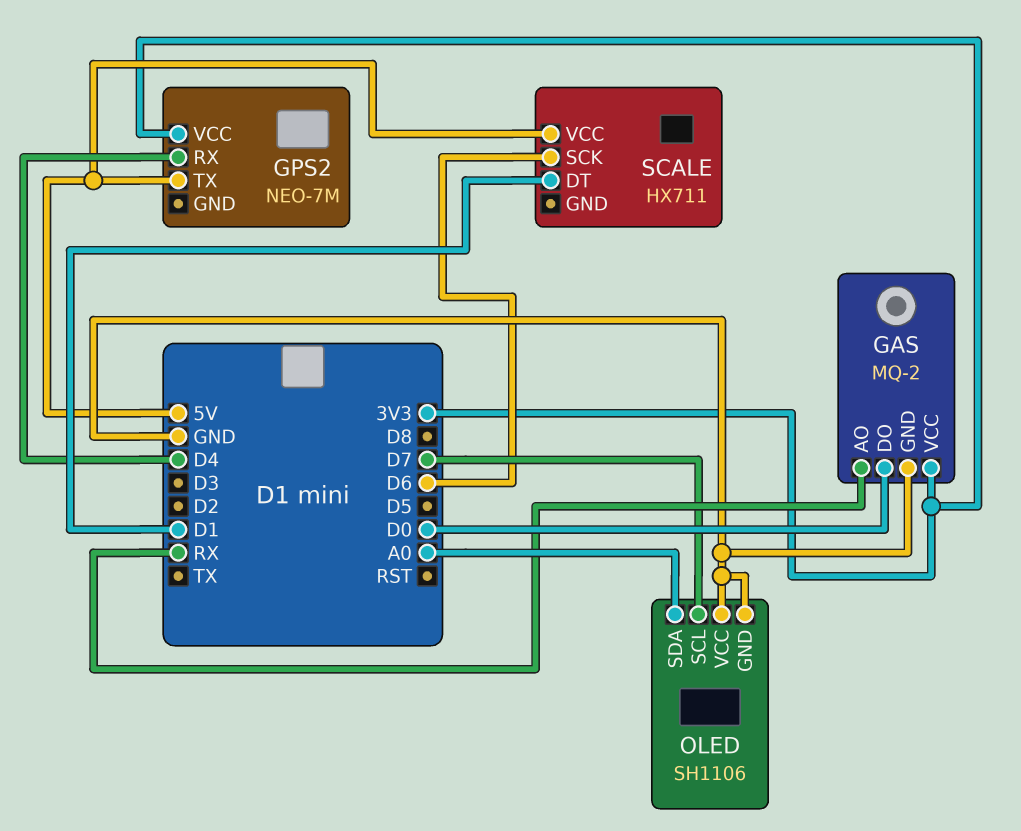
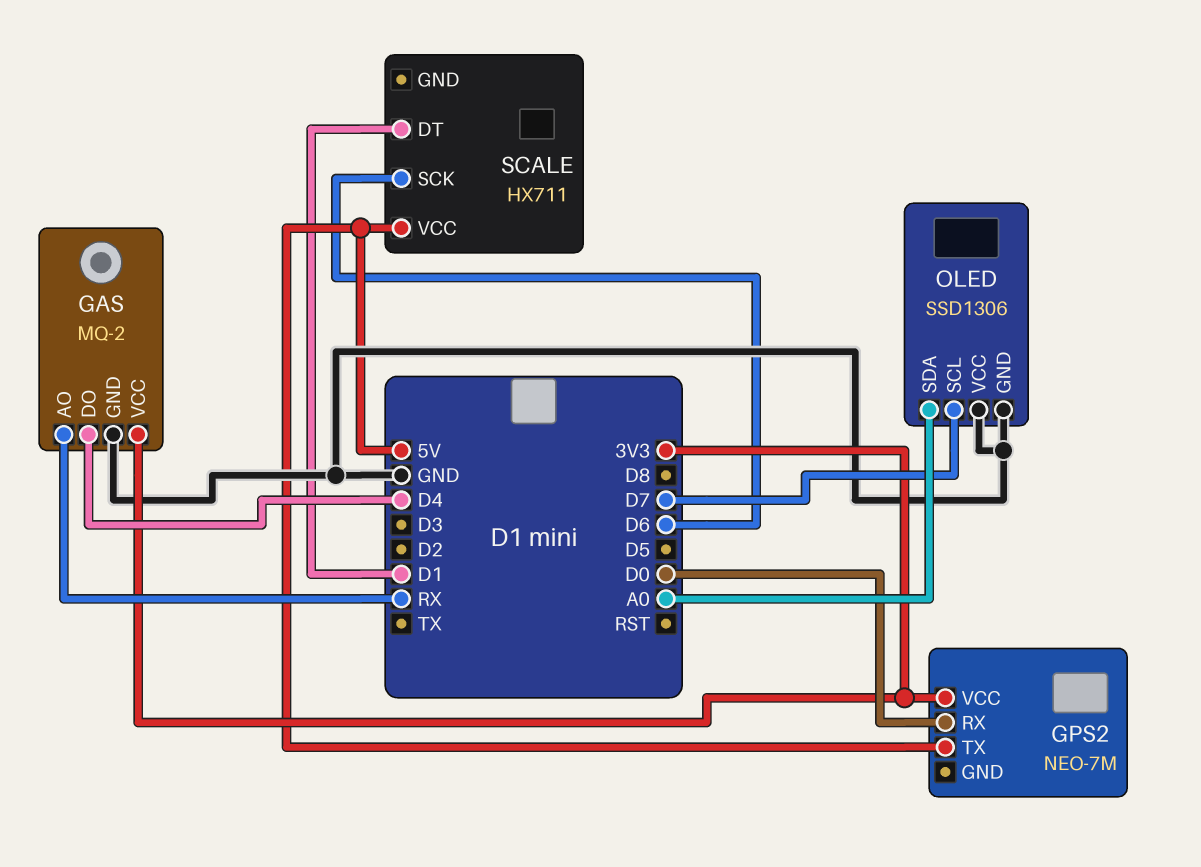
GAS pin DO: D0 -> D4
GPS2 pin RX: D4 -> D0
OLED: SH1106 -> SSD1306

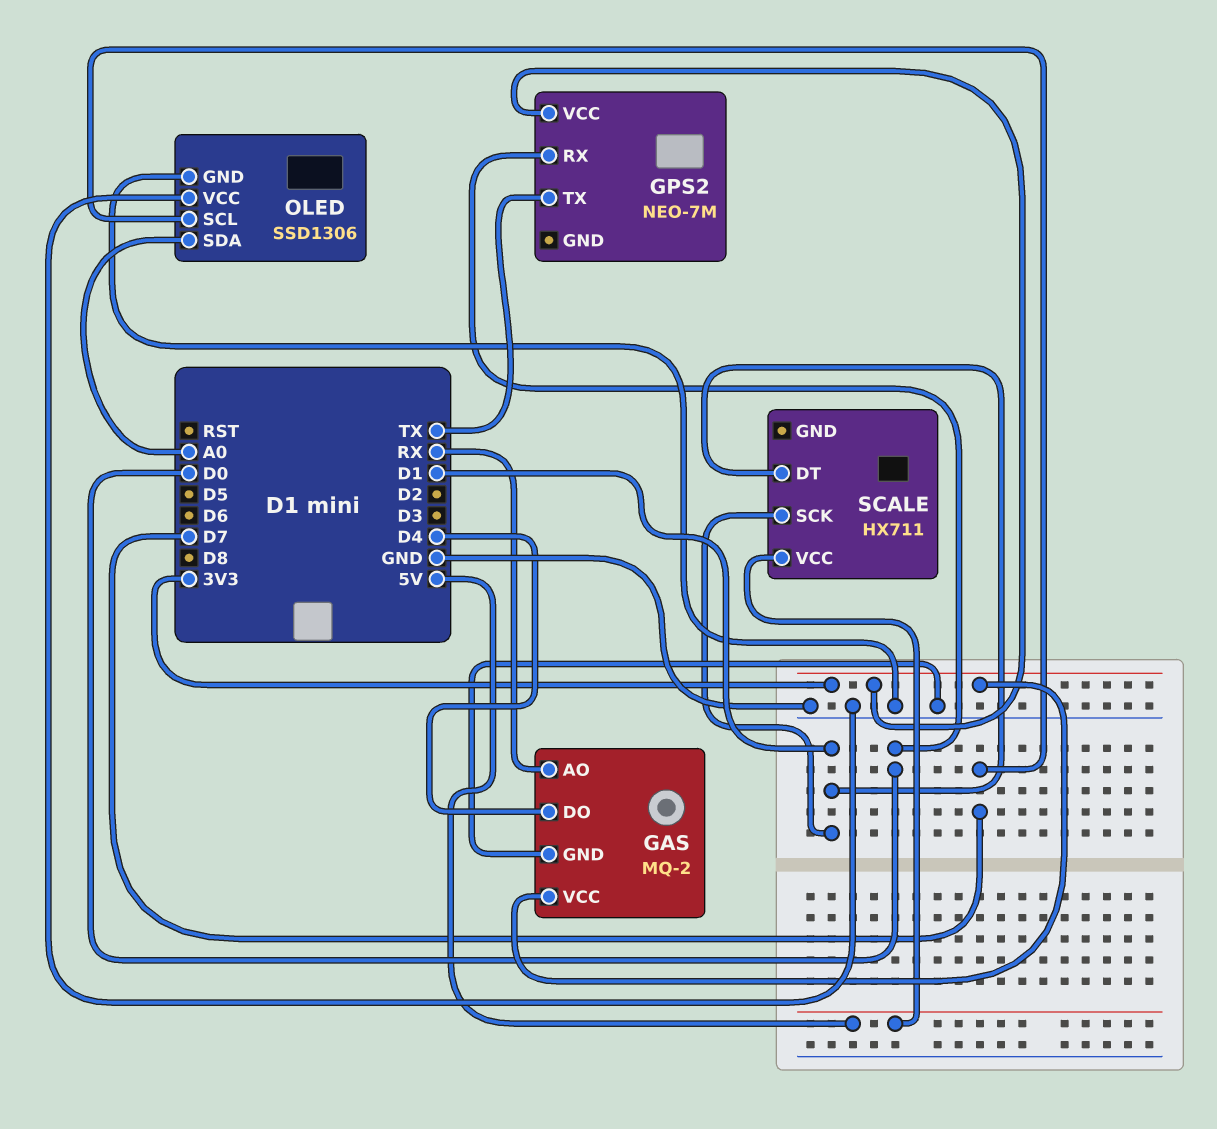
GPS2 pin TX: 5V -> TX
SCALE pin SCK: D6 -> D1

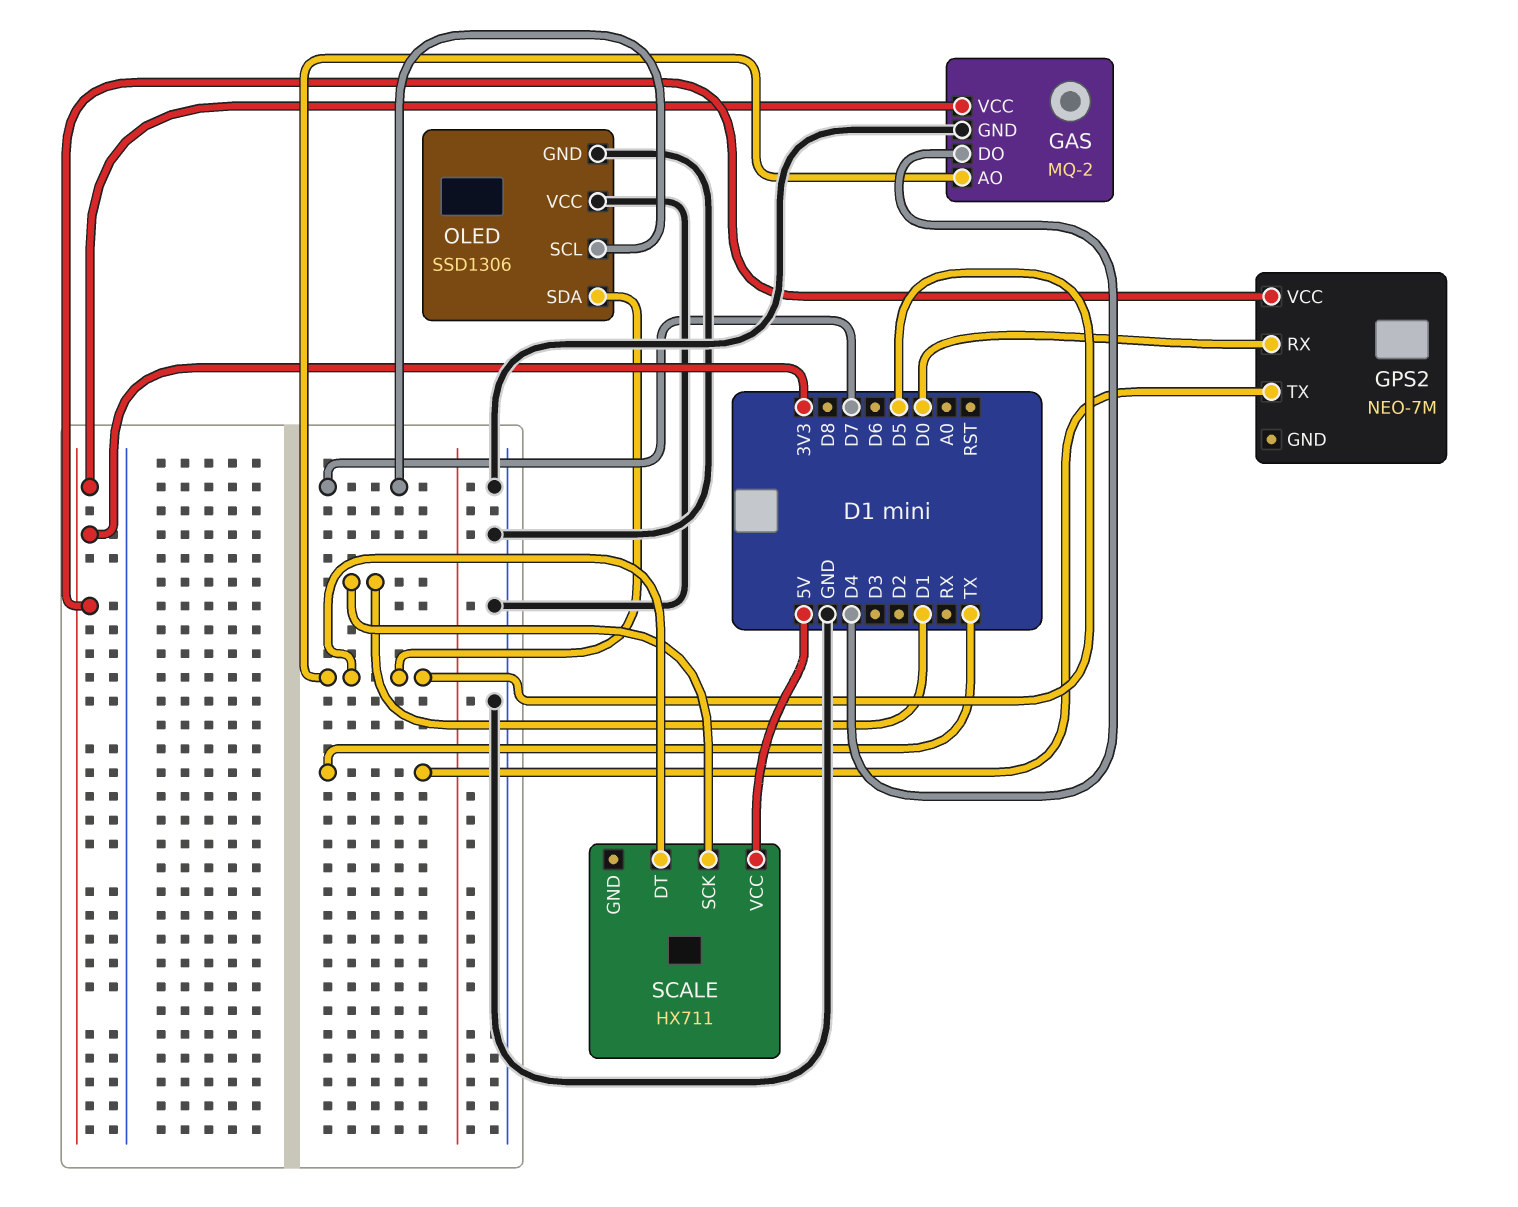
GAS pin AO: RX -> D5
OLED pin SDA: A0 -> D5
SCALE pin DT: D1 -> D5

